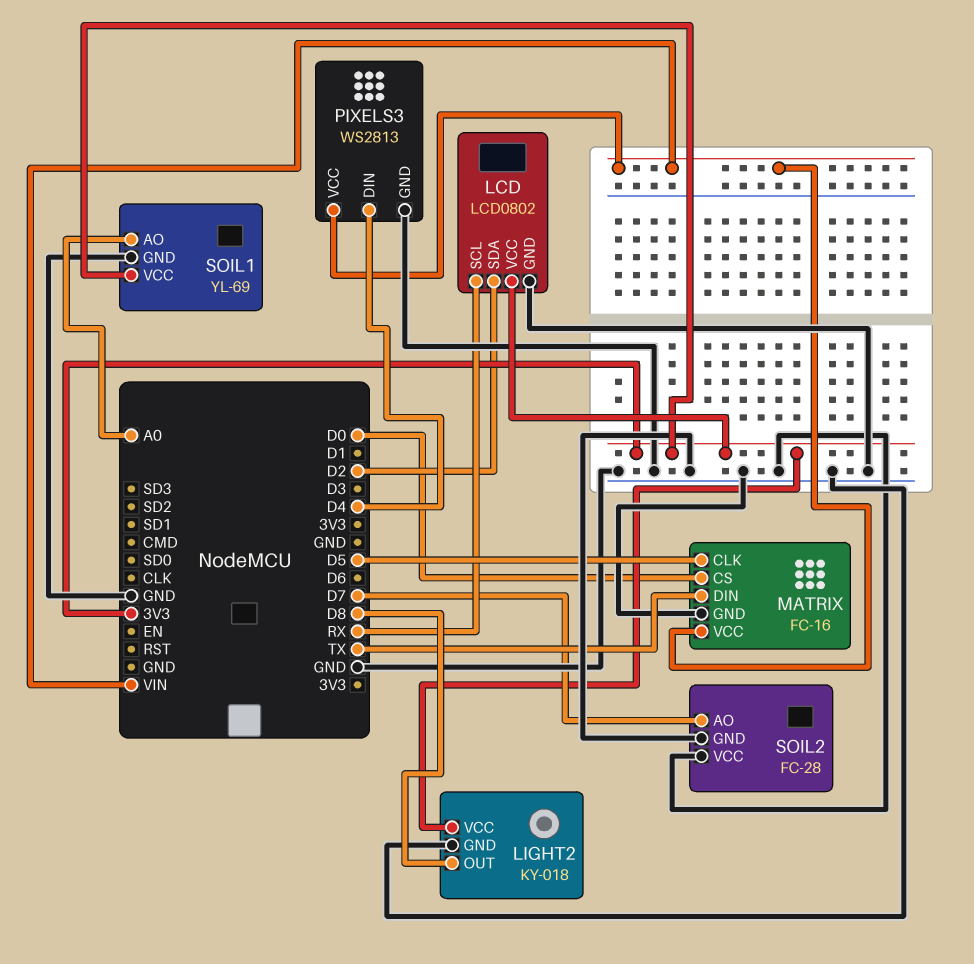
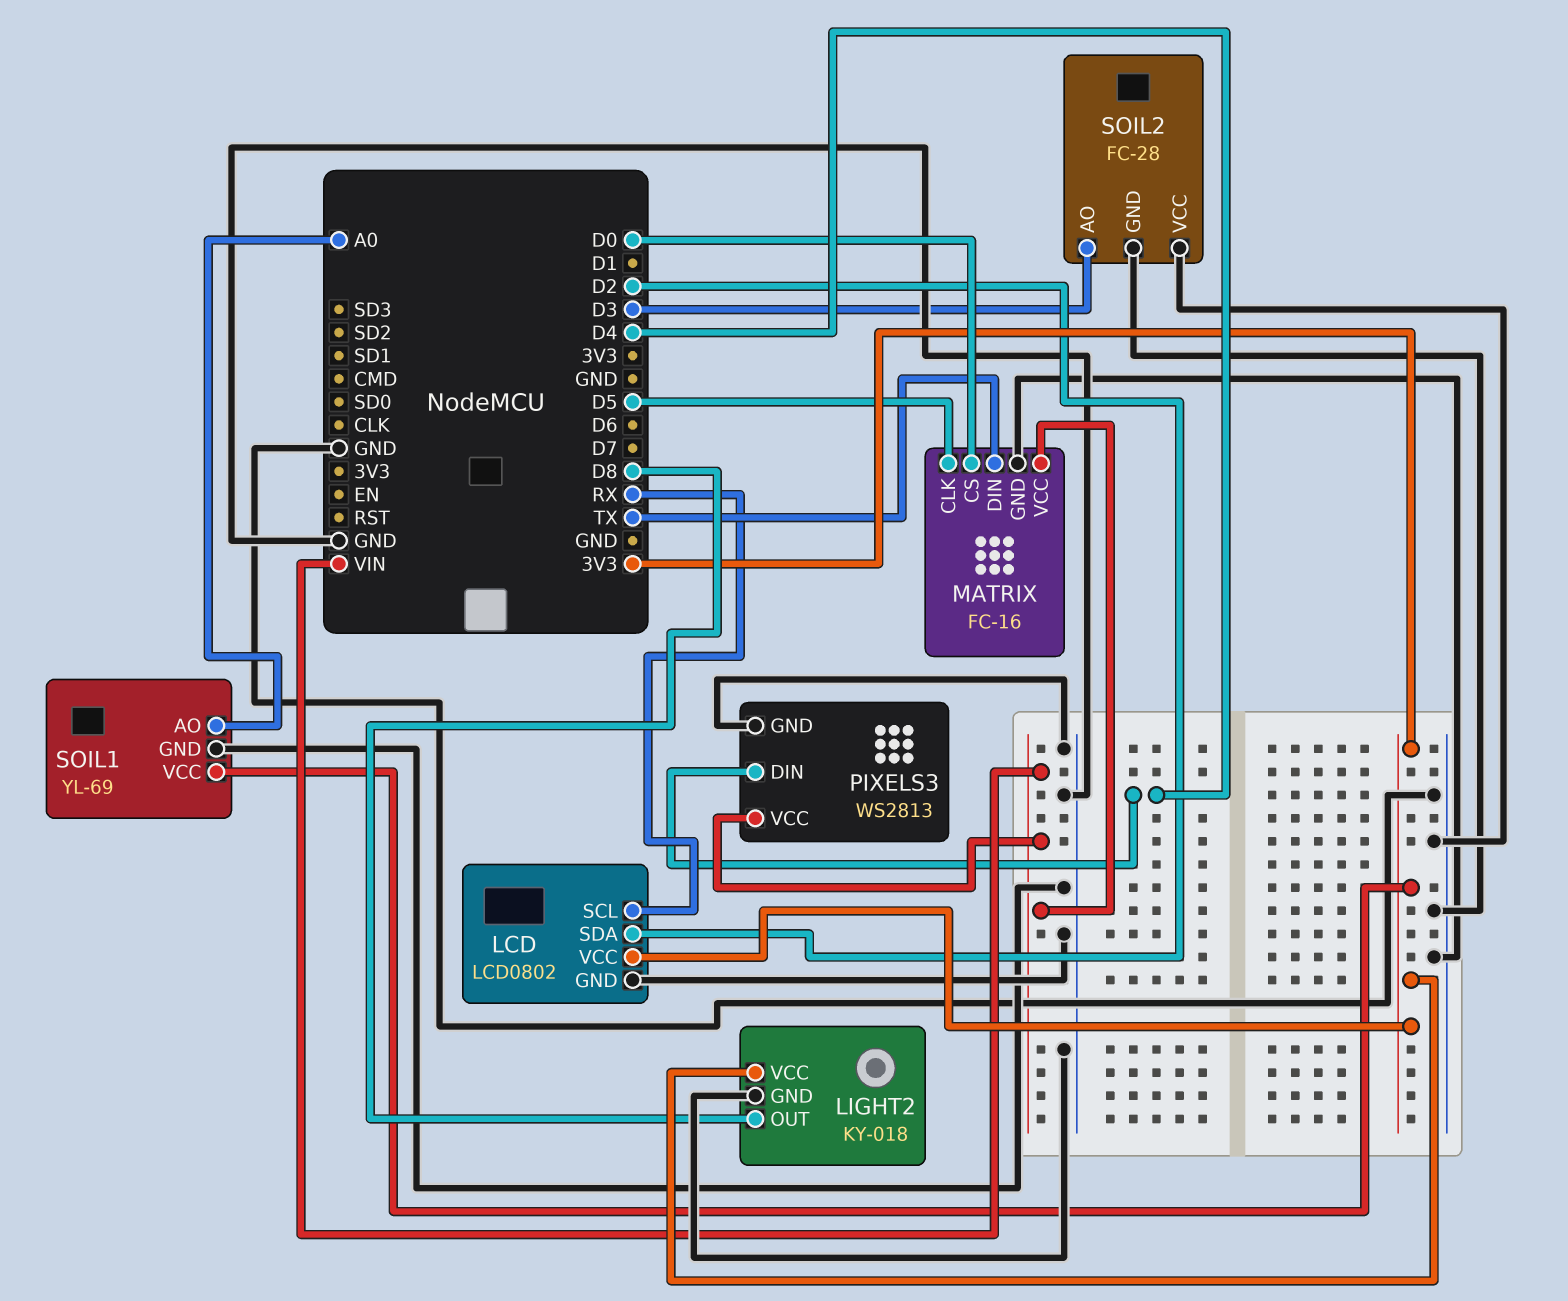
SOIL2 pin AO: D7 -> D3

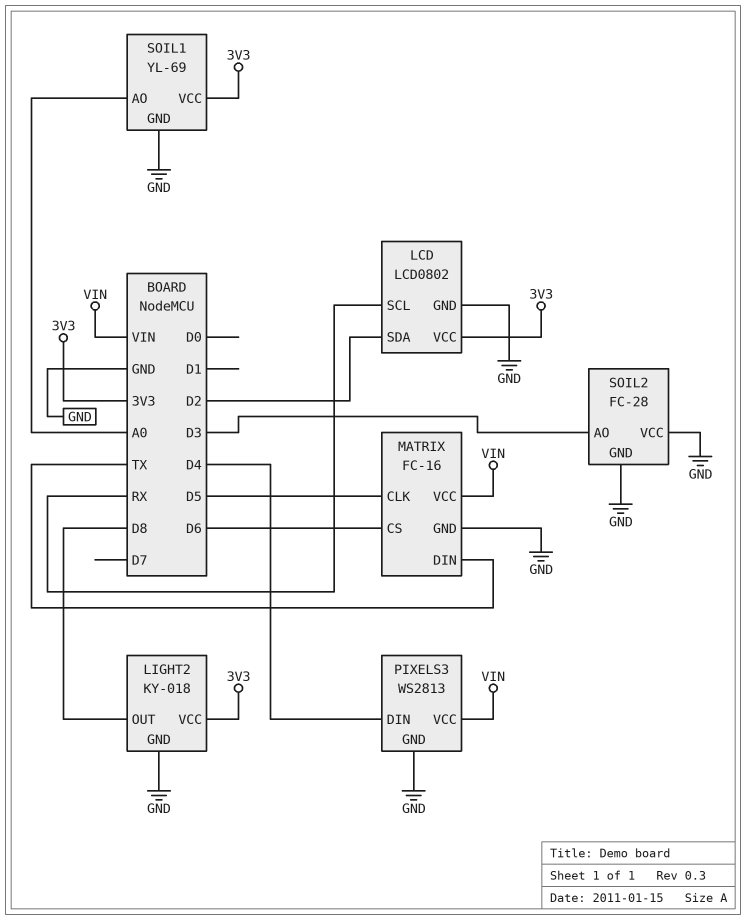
MATRIX pin CS: D0 -> D6

